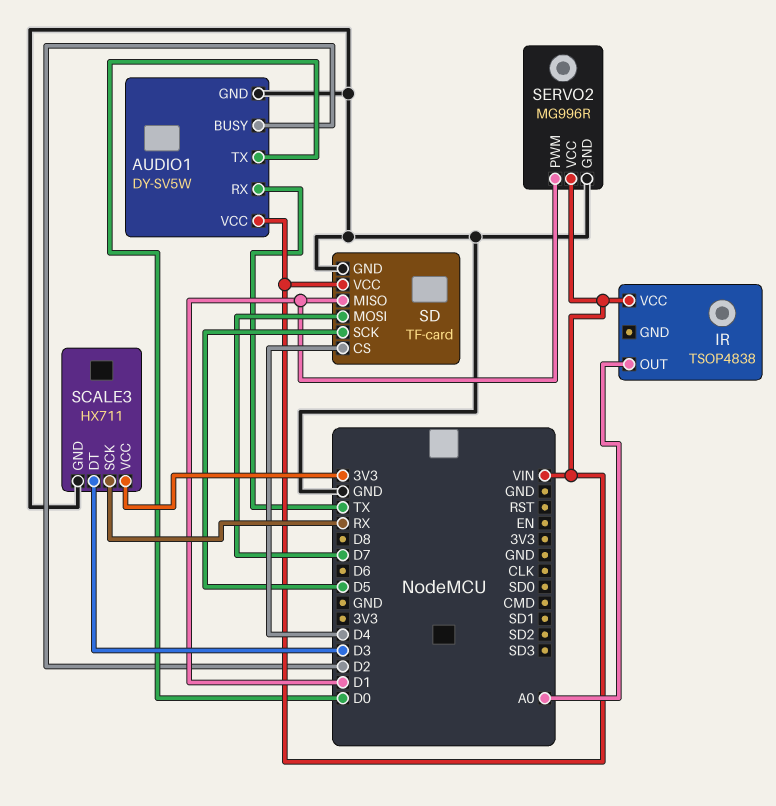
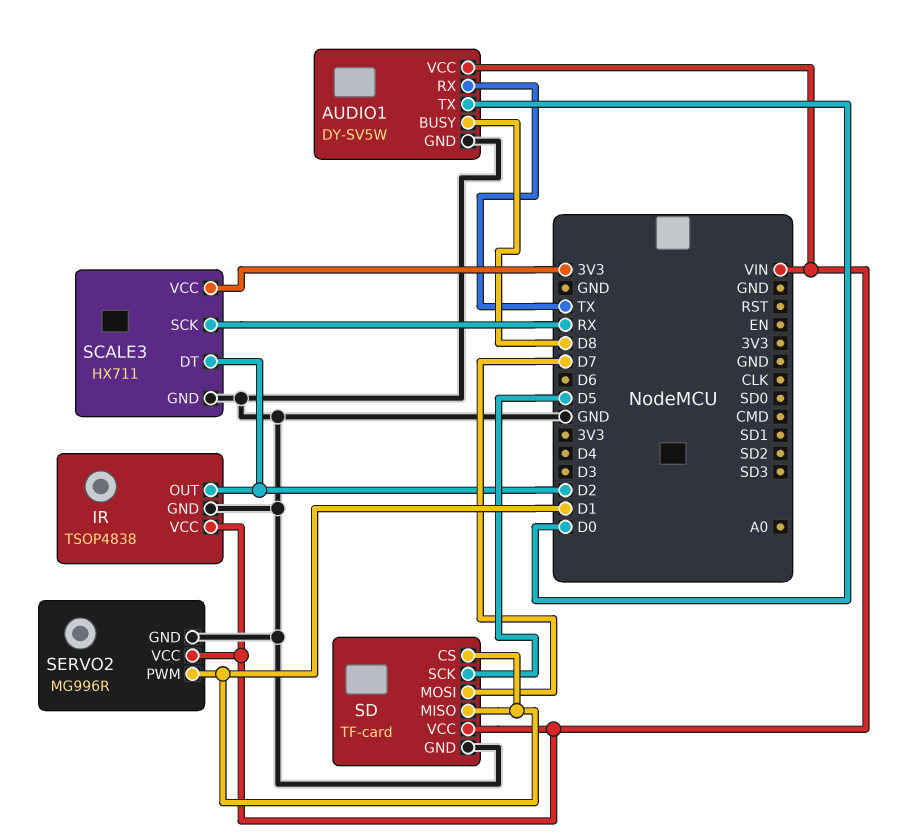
AUDIO1 pin BUSY: D2 -> D8
IR pin GND: none -> GND
IR pin OUT: A0 -> D2
SCALE3 pin DT: D3 -> D2
SD pin CS: D4 -> D1

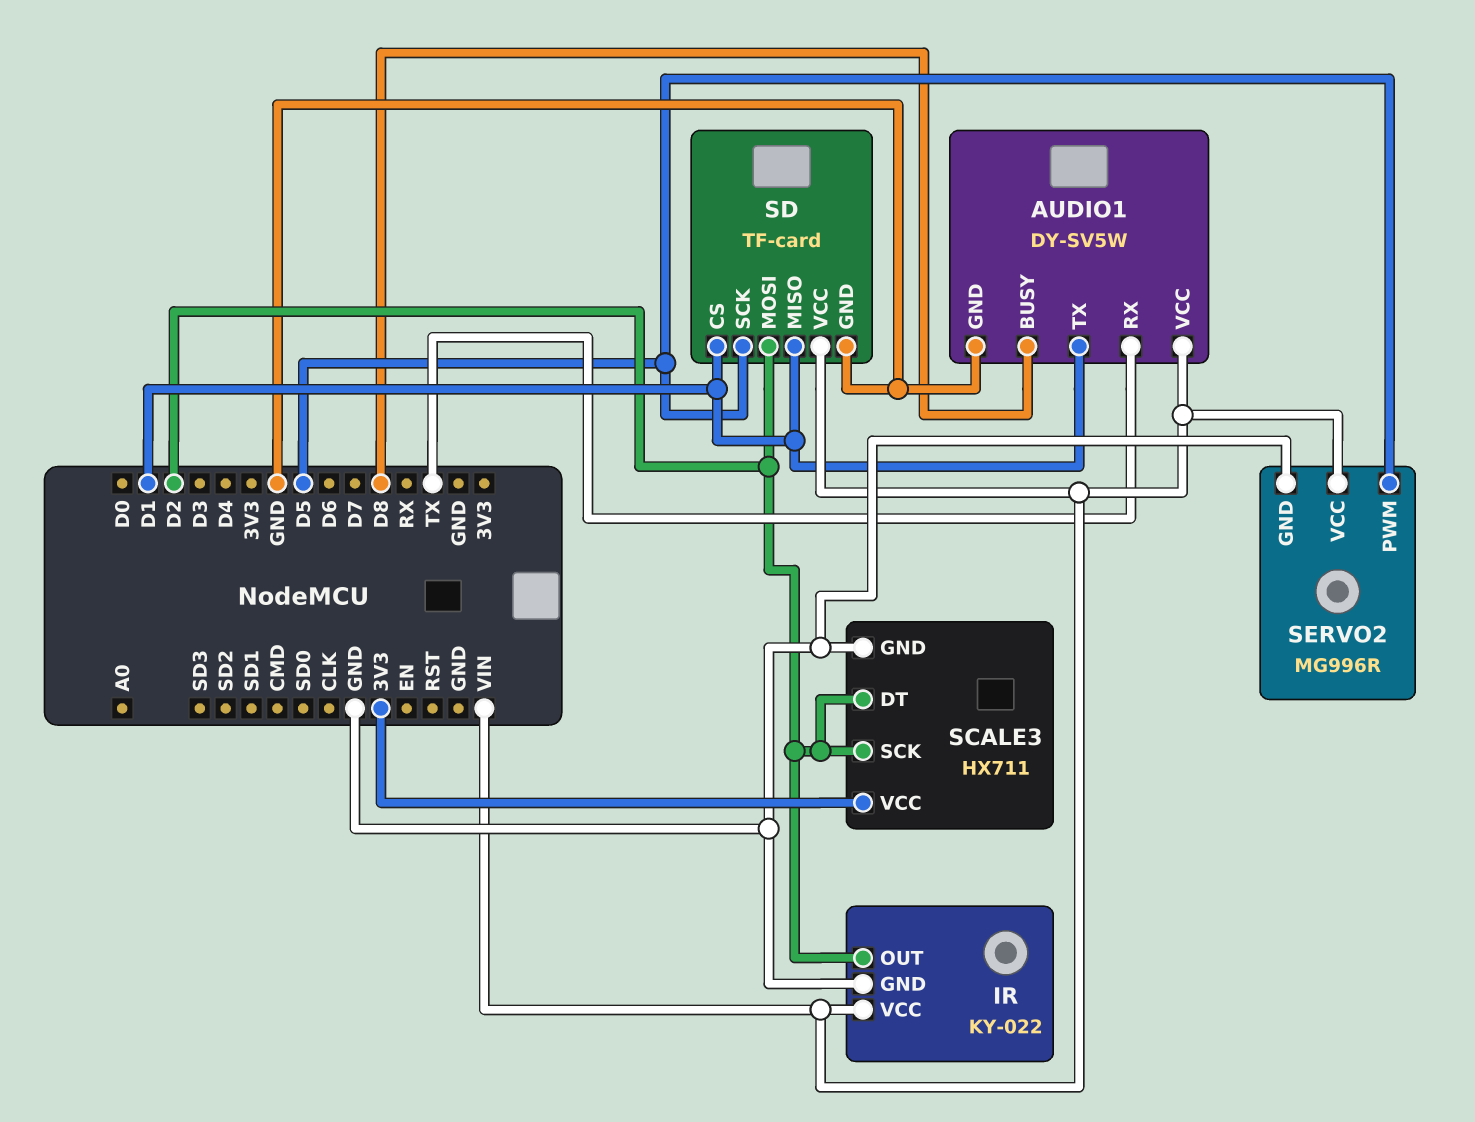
AUDIO1 pin TX: D0 -> D1
IR: TSOP4838 -> KY-022
SCALE3 pin SCK: RX -> D2
SD pin MOSI: D7 -> D2
SERVO2 pin PWM: D1 -> D5

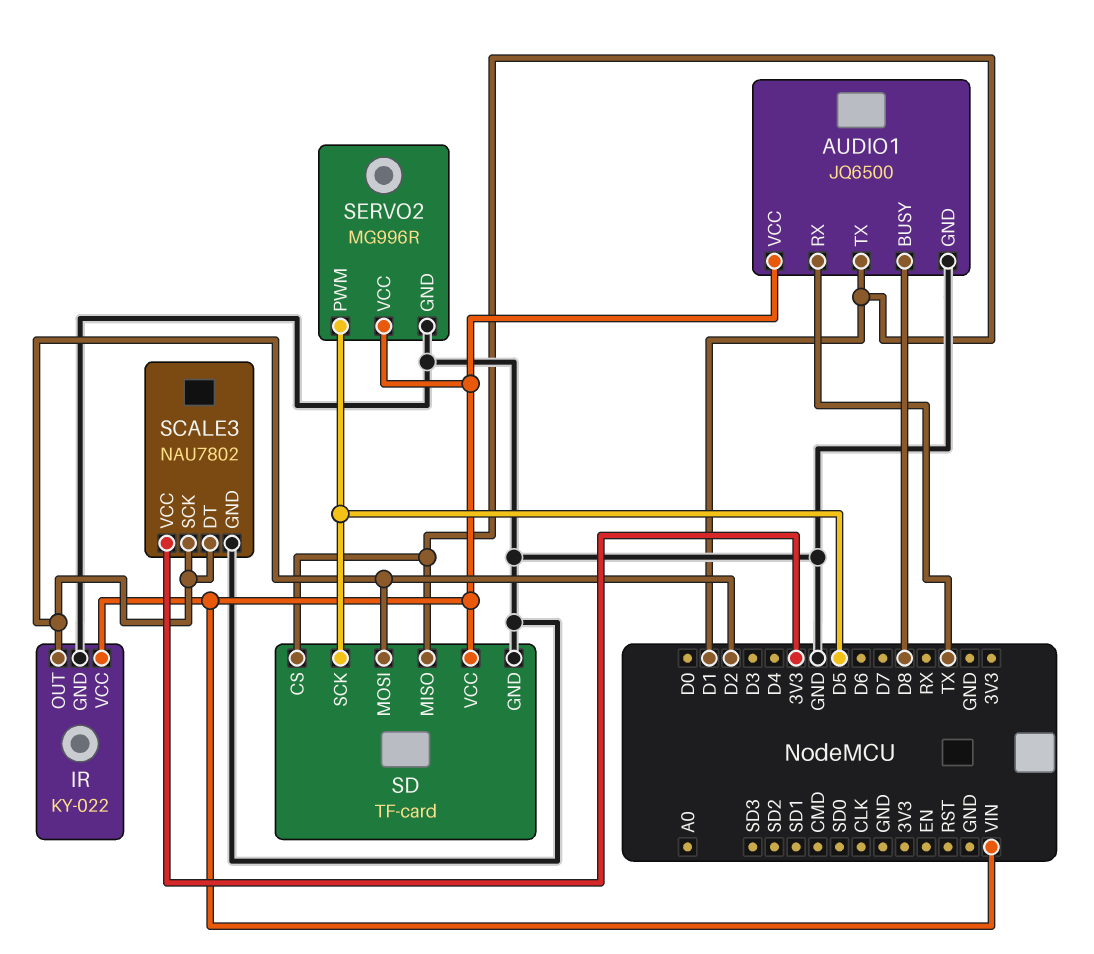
AUDIO1: DY-SV5W -> JQ6500
SCALE3: HX711 -> NAU7802

